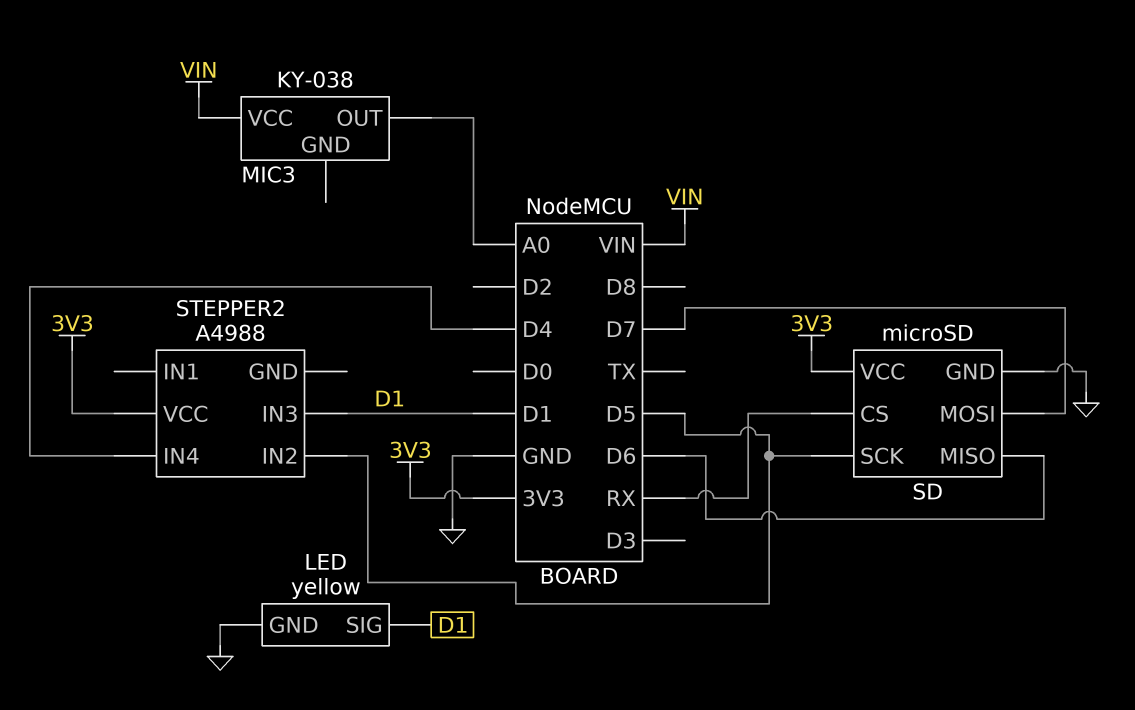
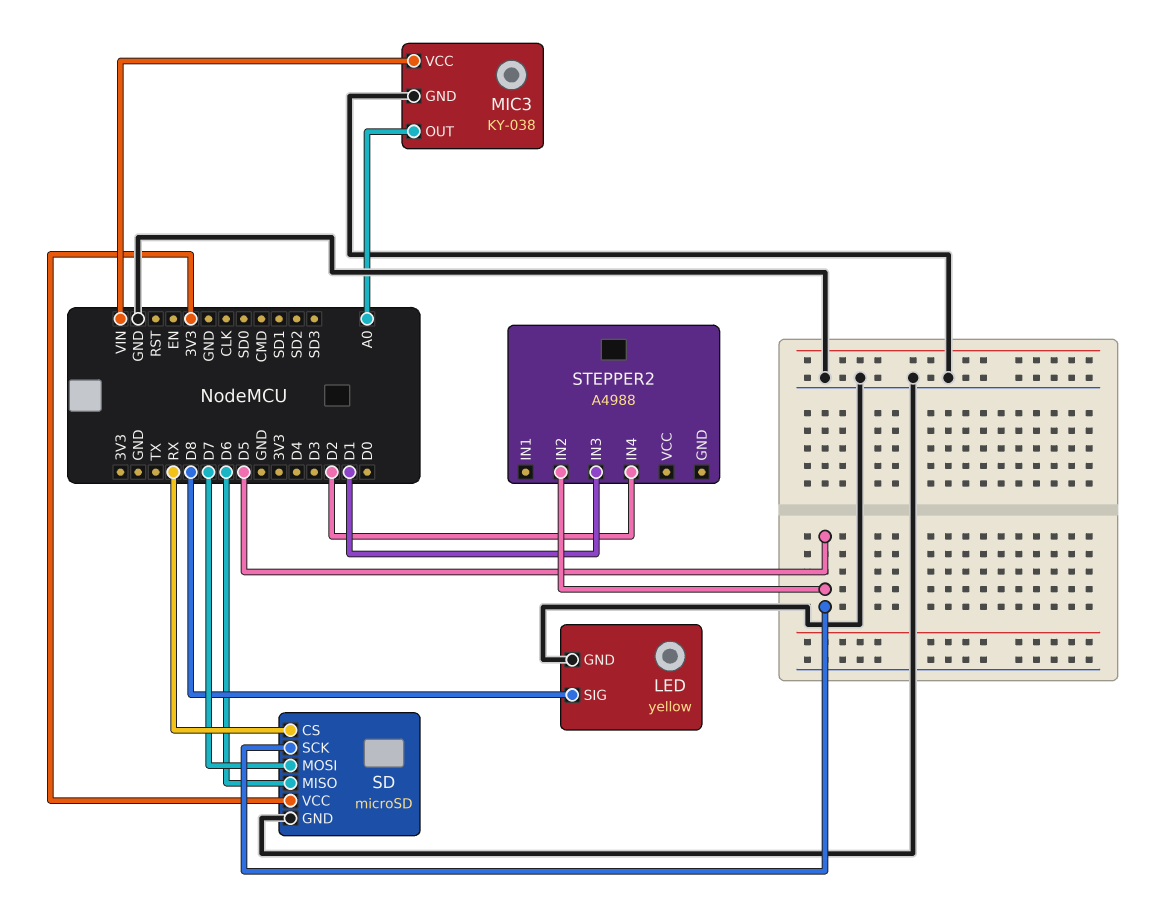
LED pin SIG: D1 -> D8
MIC3 pin GND: none -> GND
STEPPER2 pin IN4: D4 -> D2
STEPPER2 pin VCC: 3V3 -> none

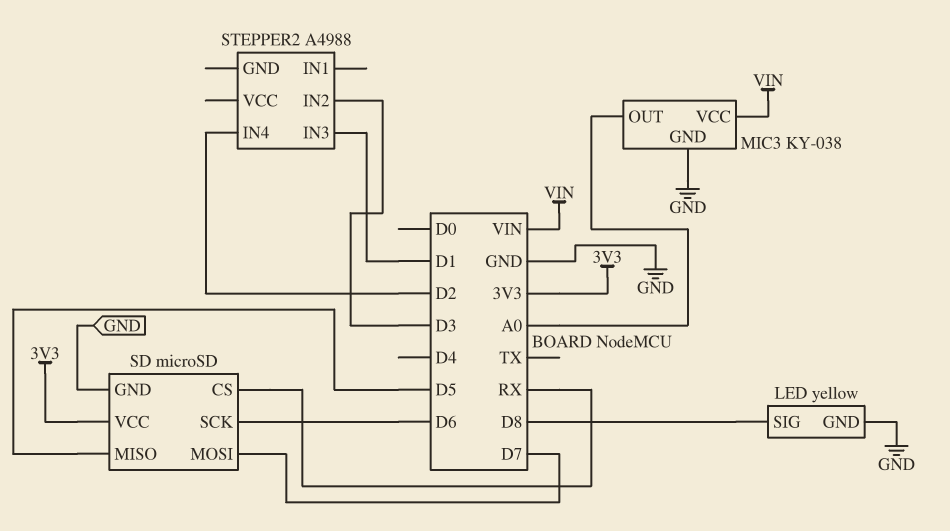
SD pin MISO: D6 -> D5
SD pin SCK: D5 -> D6
STEPPER2 pin IN2: D5 -> D3

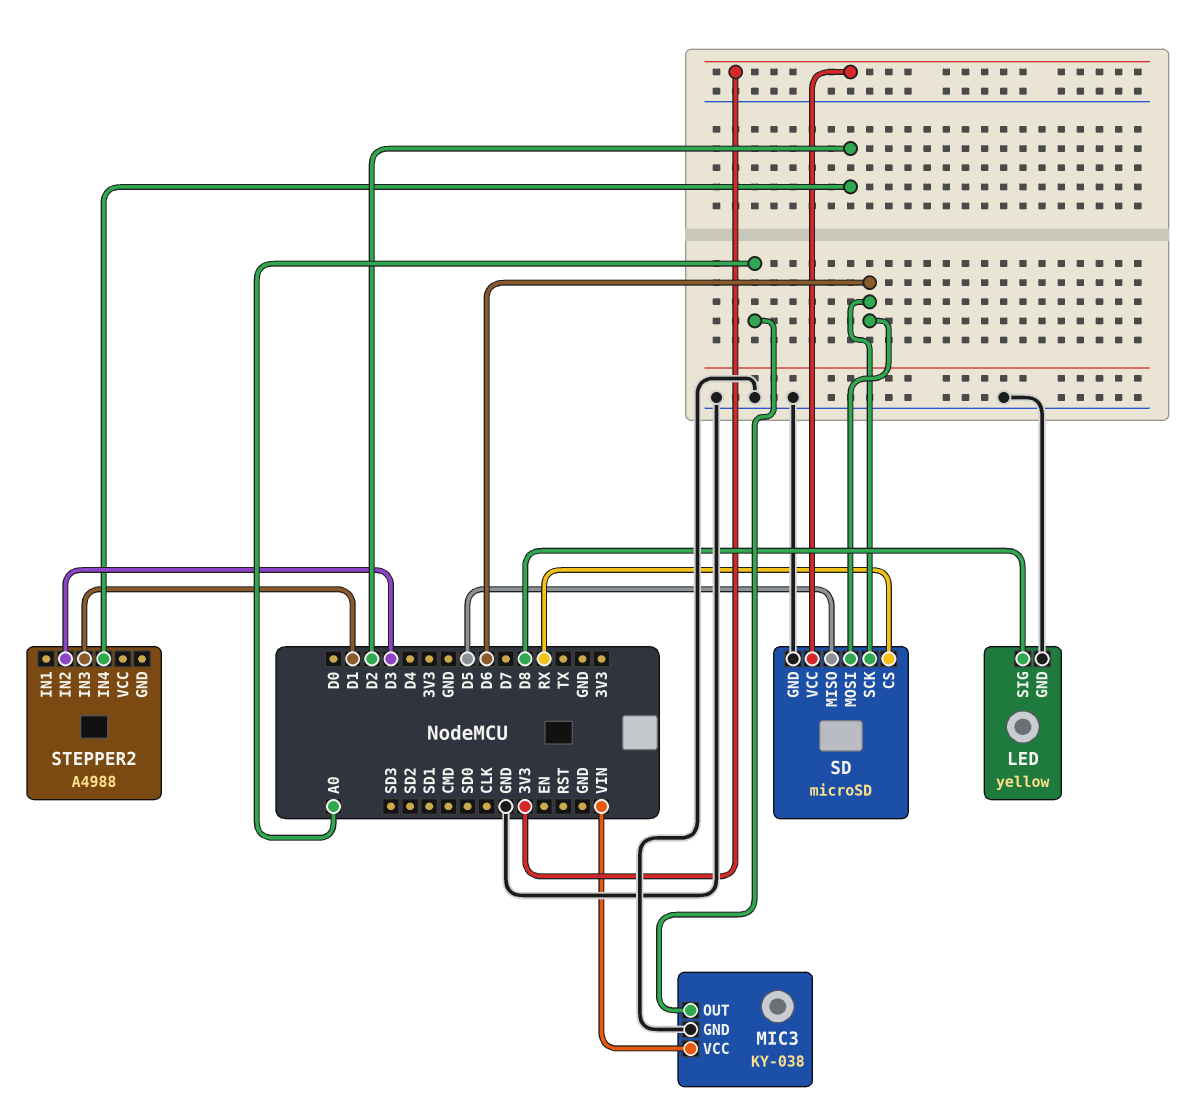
SD pin MOSI: D7 -> D6

